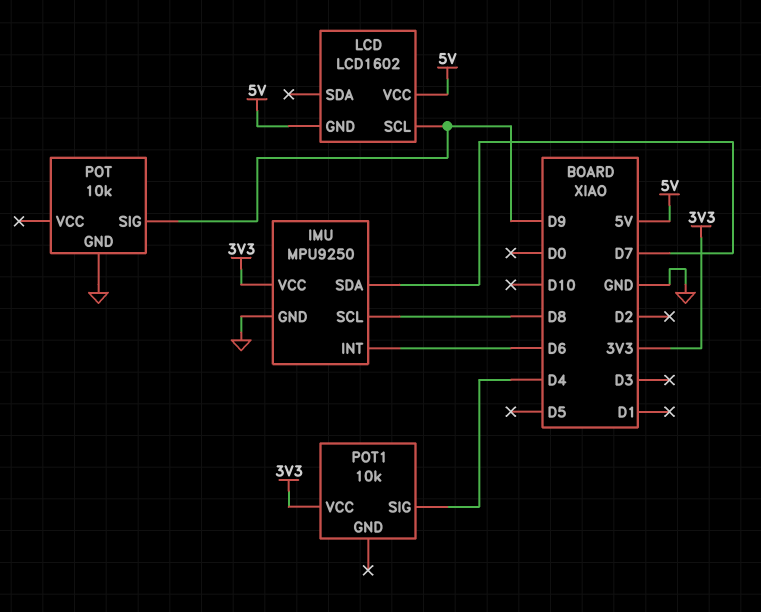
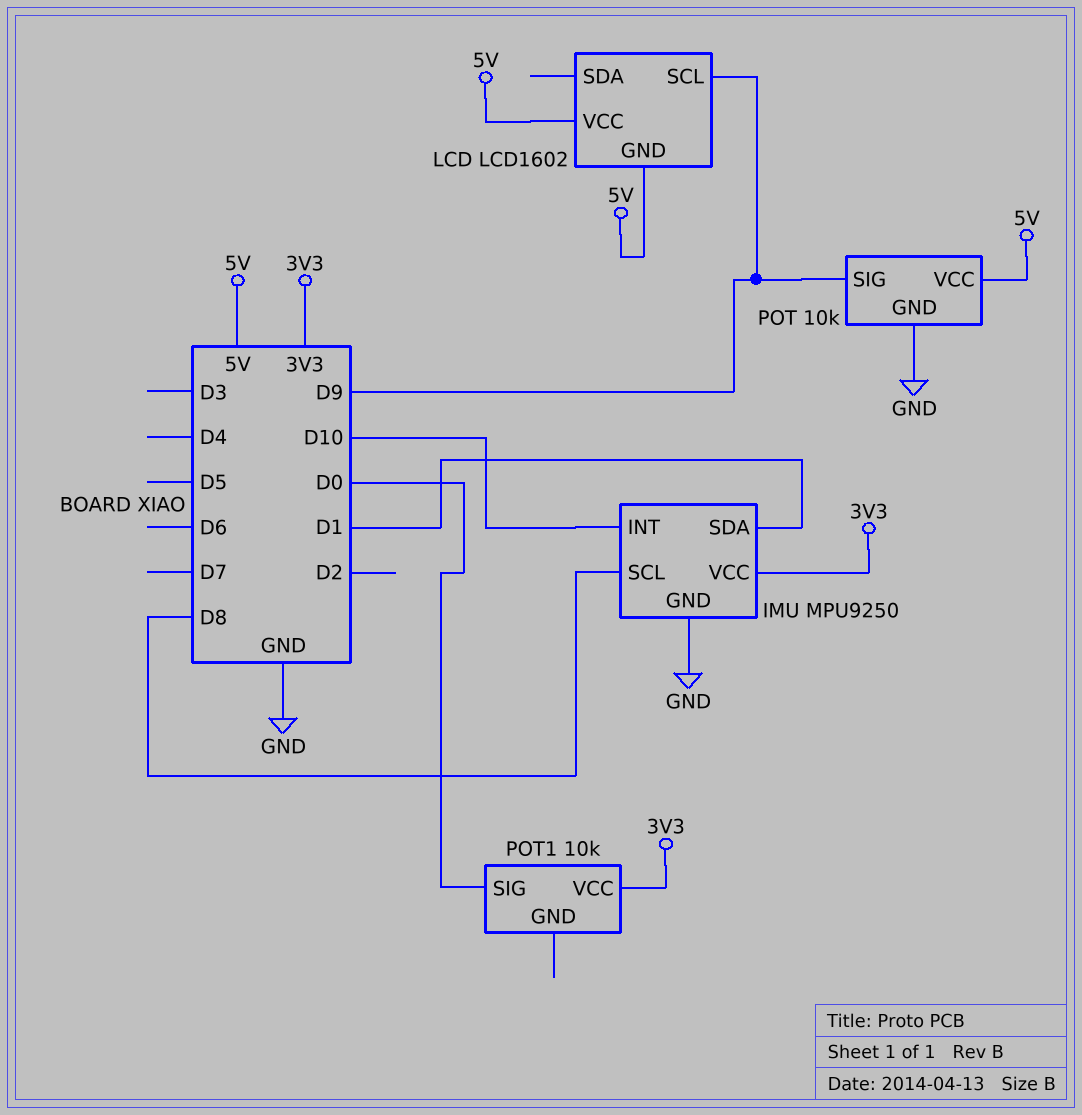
IMU pin INT: D6 -> D10
IMU pin SDA: D7 -> D1
POT pin VCC: none -> 5V
POT1 pin SIG: D4 -> D0

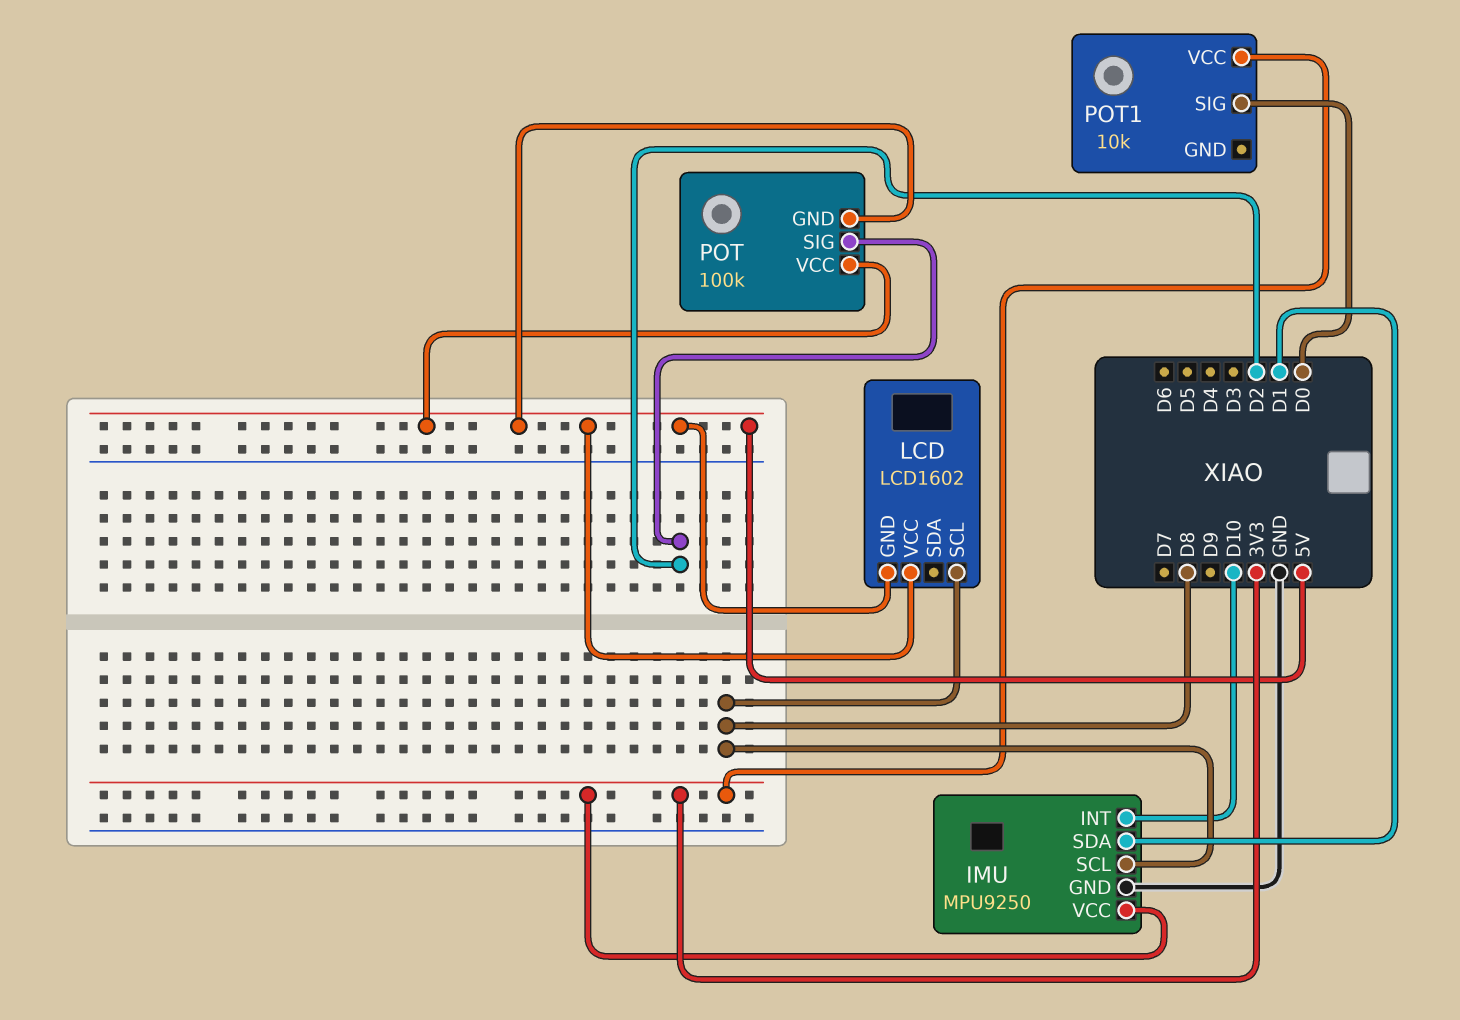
LCD pin SCL: D9 -> D8
POT: 10k -> 100k
POT pin GND: GND -> 5V
POT pin SIG: D9 -> D2

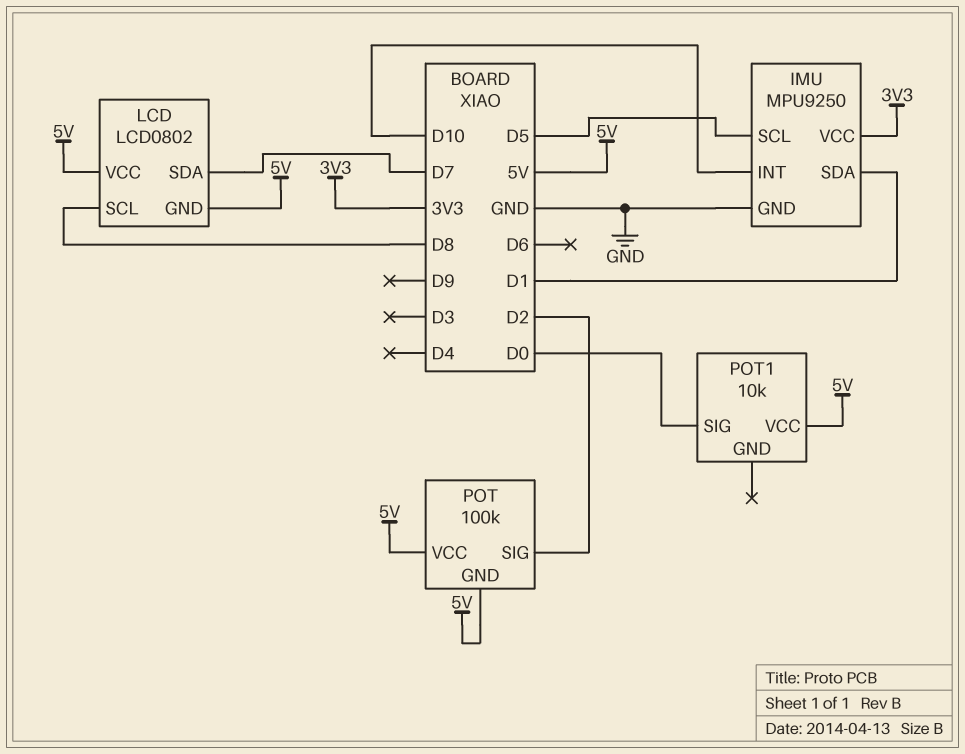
IMU pin SCL: D8 -> D5
LCD: LCD1602 -> LCD0802
LCD pin SDA: none -> D7
POT1 pin VCC: 3V3 -> 5V

